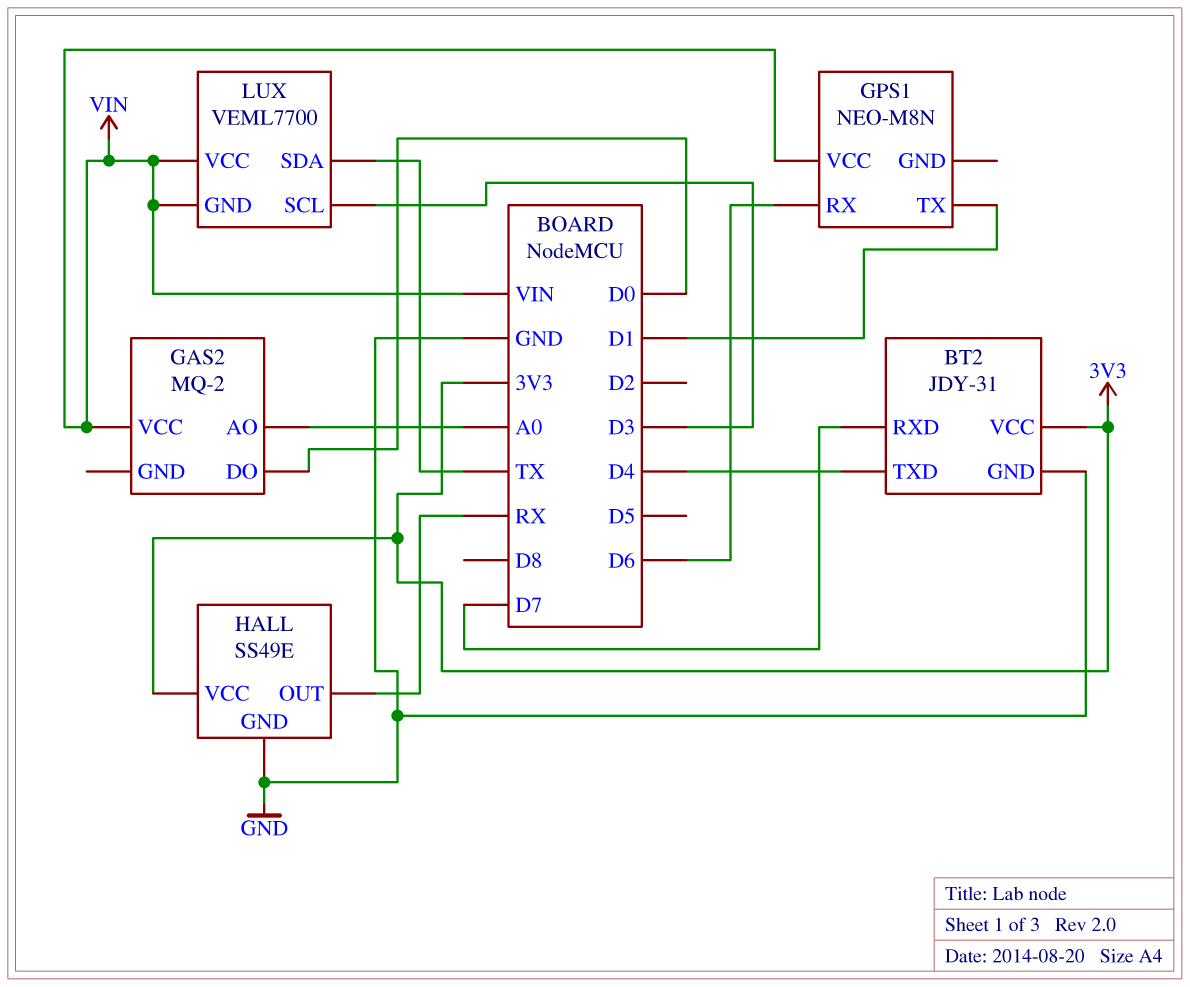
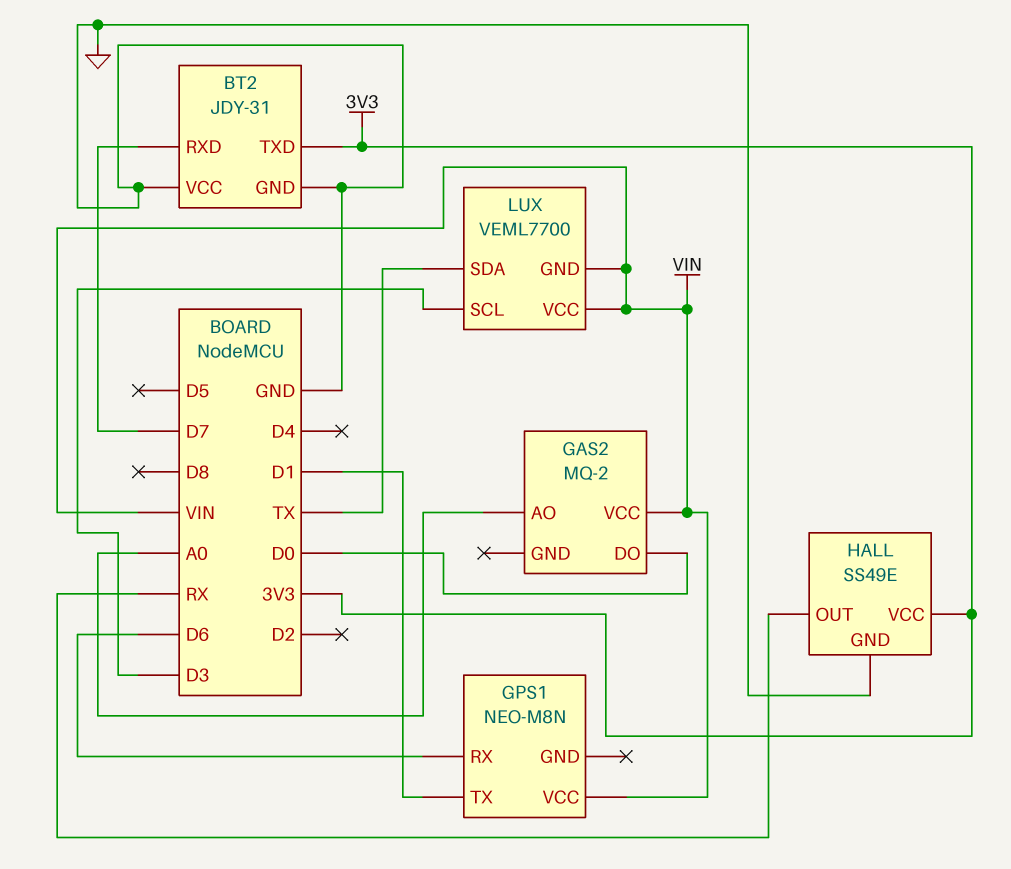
BT2 pin TXD: D4 -> 3V3
BT2 pin VCC: 3V3 -> GND

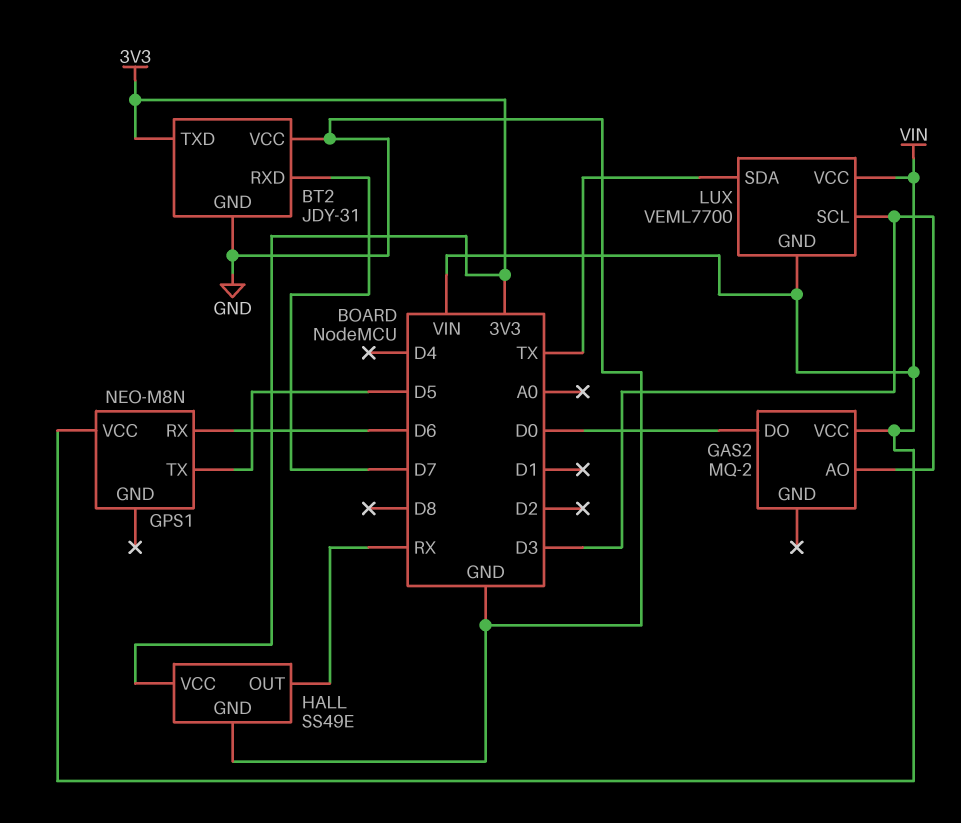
GAS2 pin AO: A0 -> D3
GPS1 pin TX: D1 -> D5

